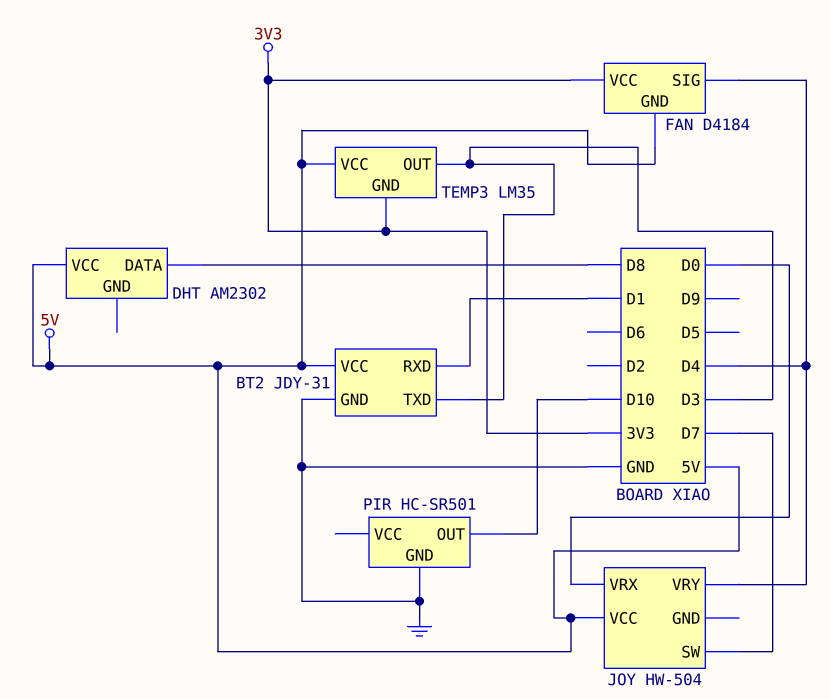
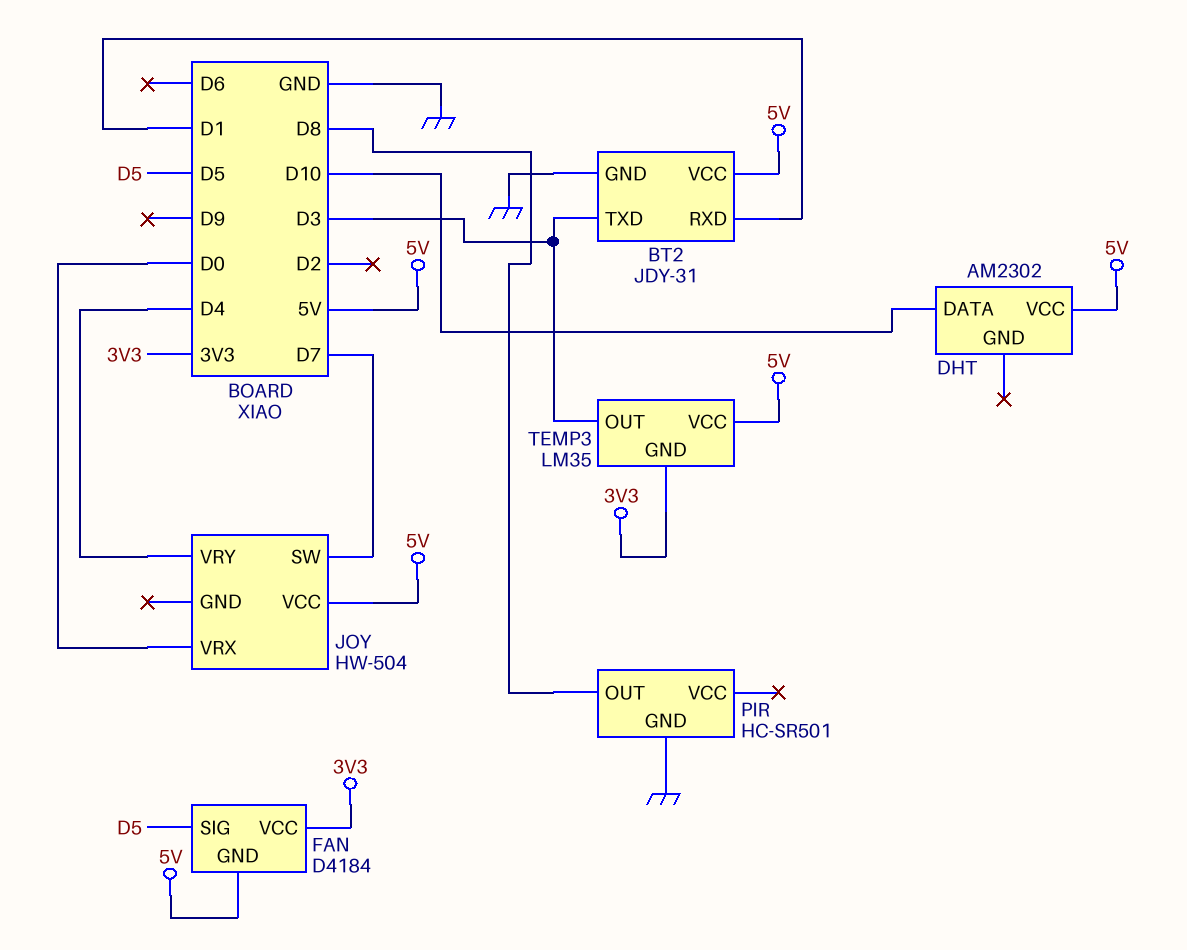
DHT pin DATA: D8 -> D10
FAN pin SIG: D4 -> D5
PIR pin OUT: D10 -> D8

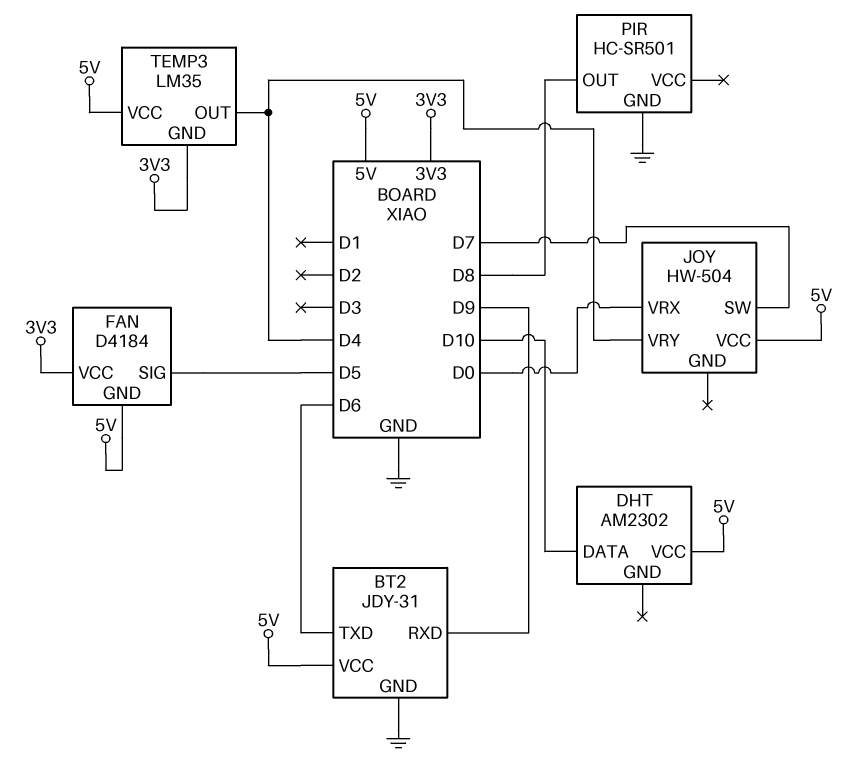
BT2 pin RXD: D1 -> D9
BT2 pin TXD: D3 -> D6
TEMP3 pin OUT: D3 -> D4

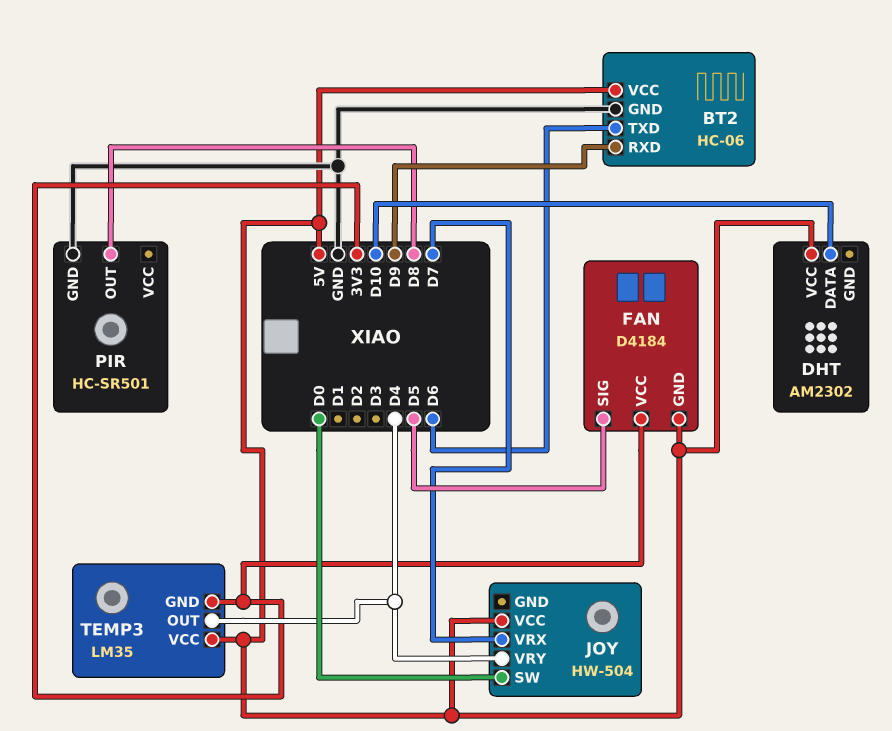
BT2: JDY-31 -> HC-06
JOY pin SW: D7 -> D0
JOY pin VRX: D0 -> D7

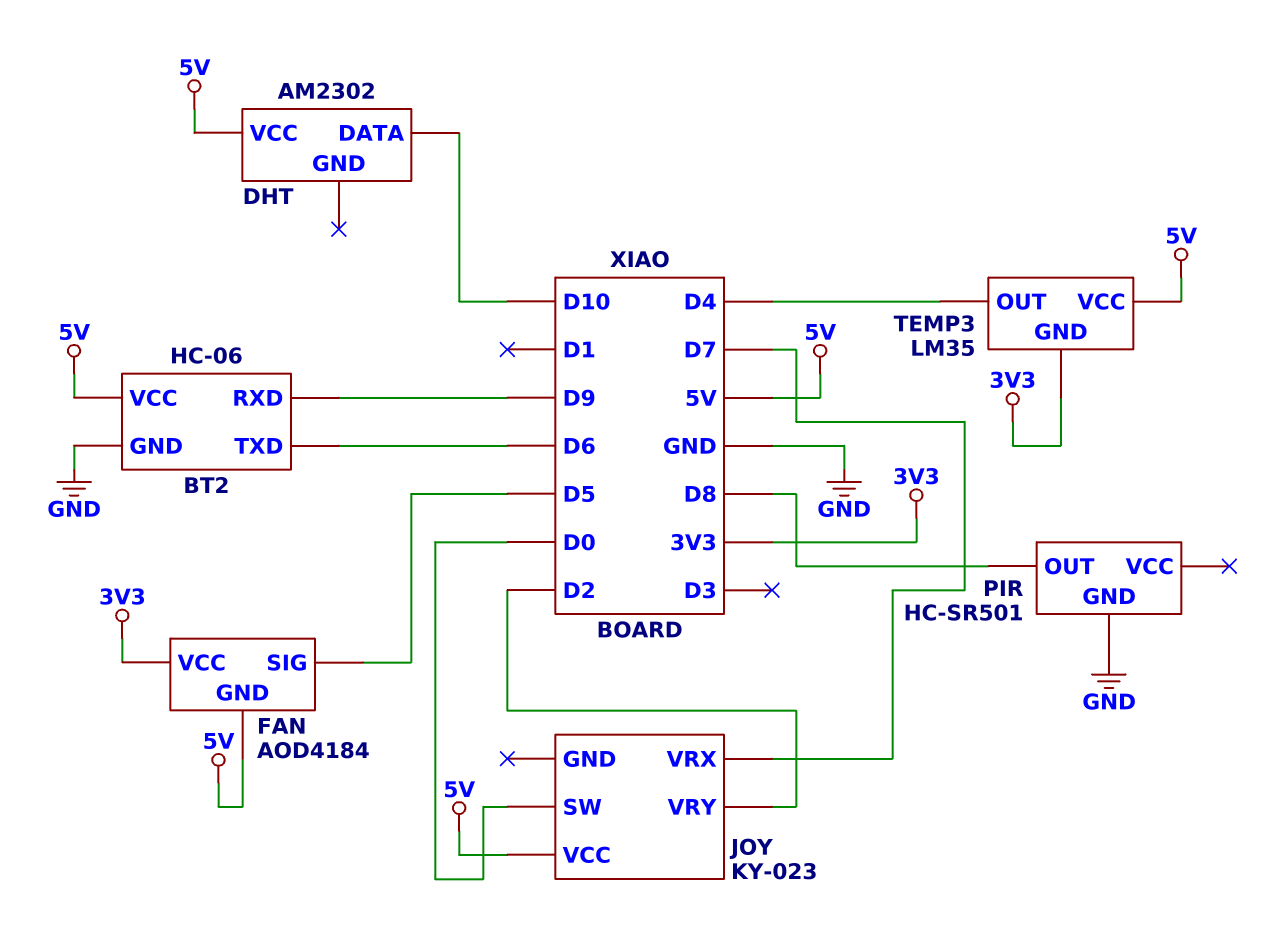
FAN: D4184 -> AOD4184
JOY: HW-504 -> KY-023
JOY pin VRY: D4 -> D2

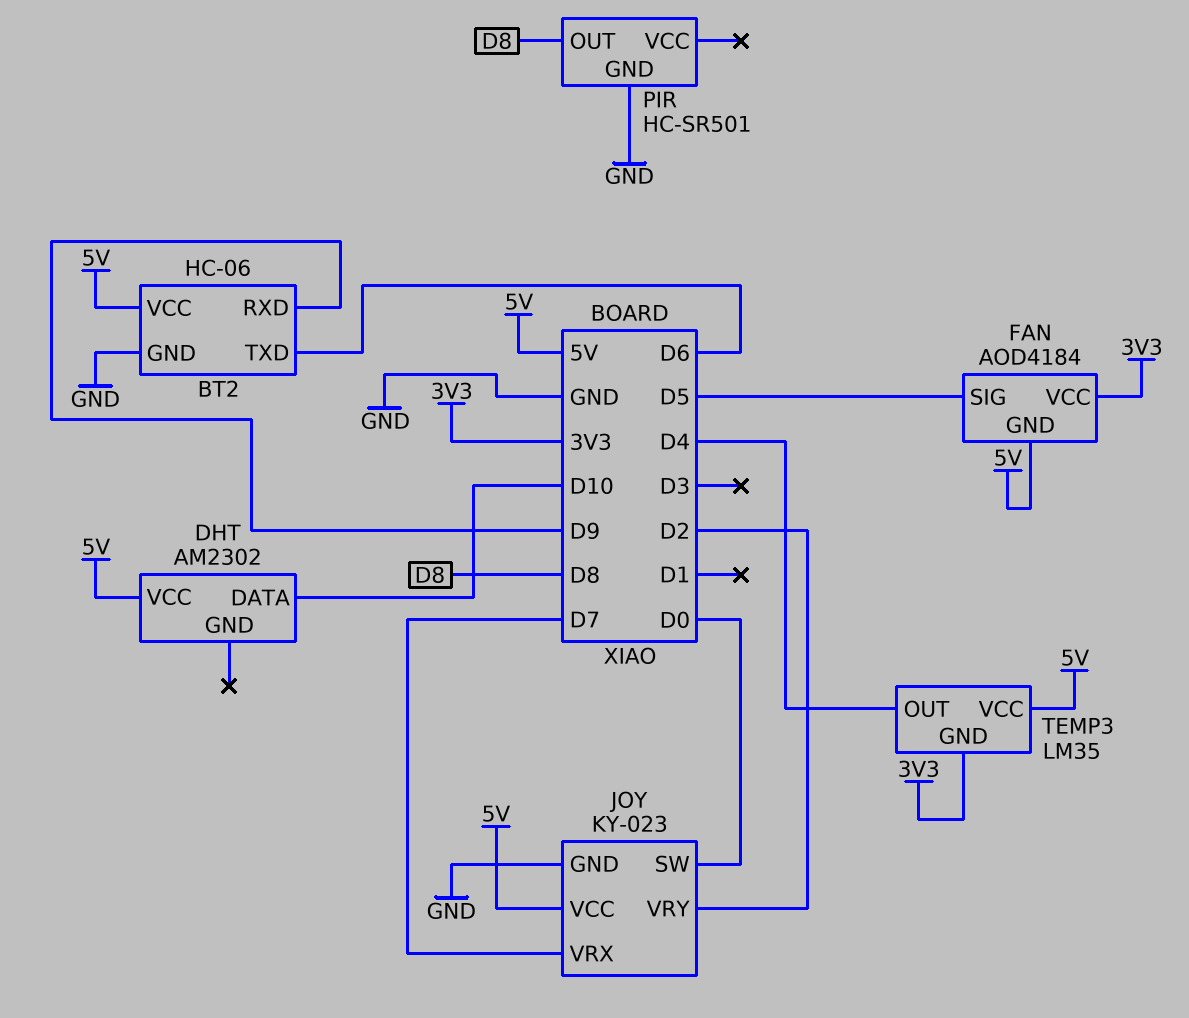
JOY pin GND: none -> GND

